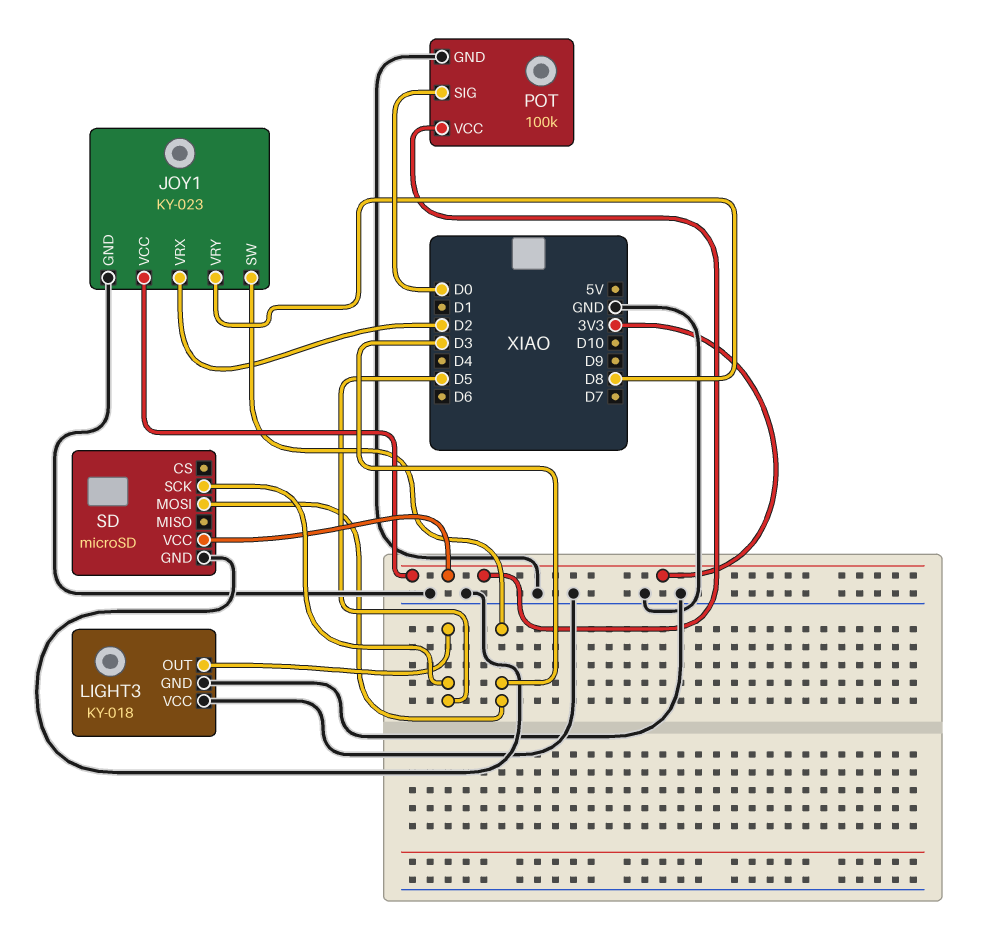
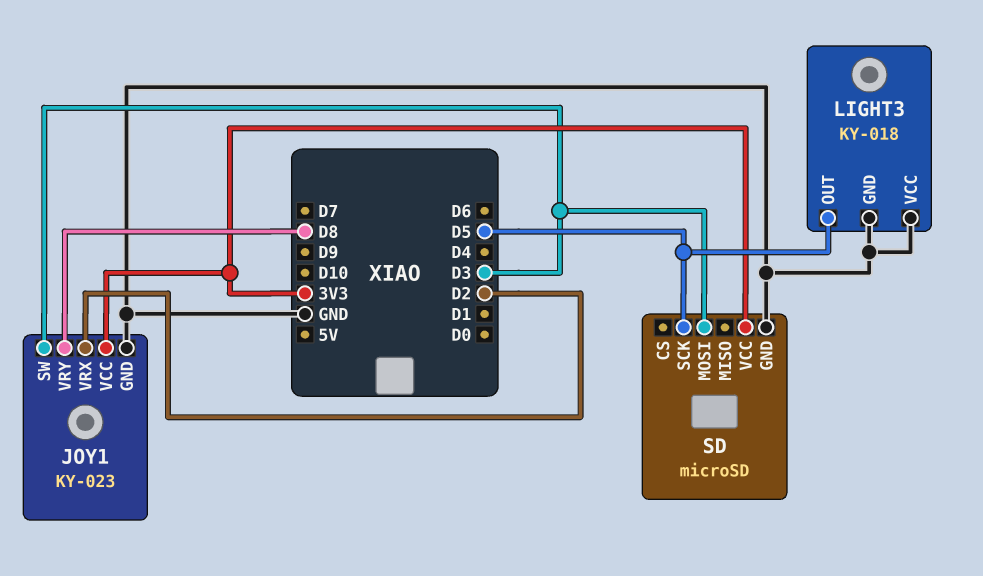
POT: 100k -> none
POT pin GND: GND -> none
POT pin SIG: D0 -> none
POT pin VCC: 3V3 -> none

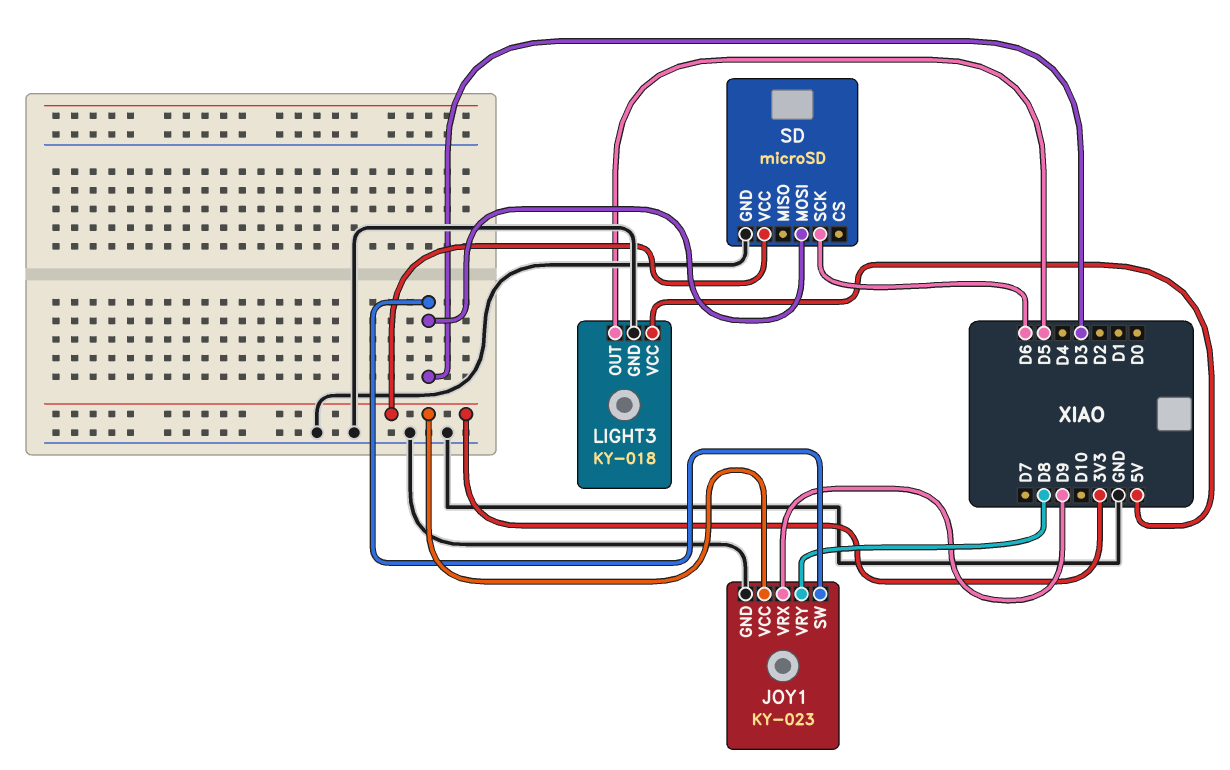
JOY1 pin VRX: D2 -> D9
LIGHT3 pin VCC: GND -> 5V
SD pin SCK: D5 -> D6

